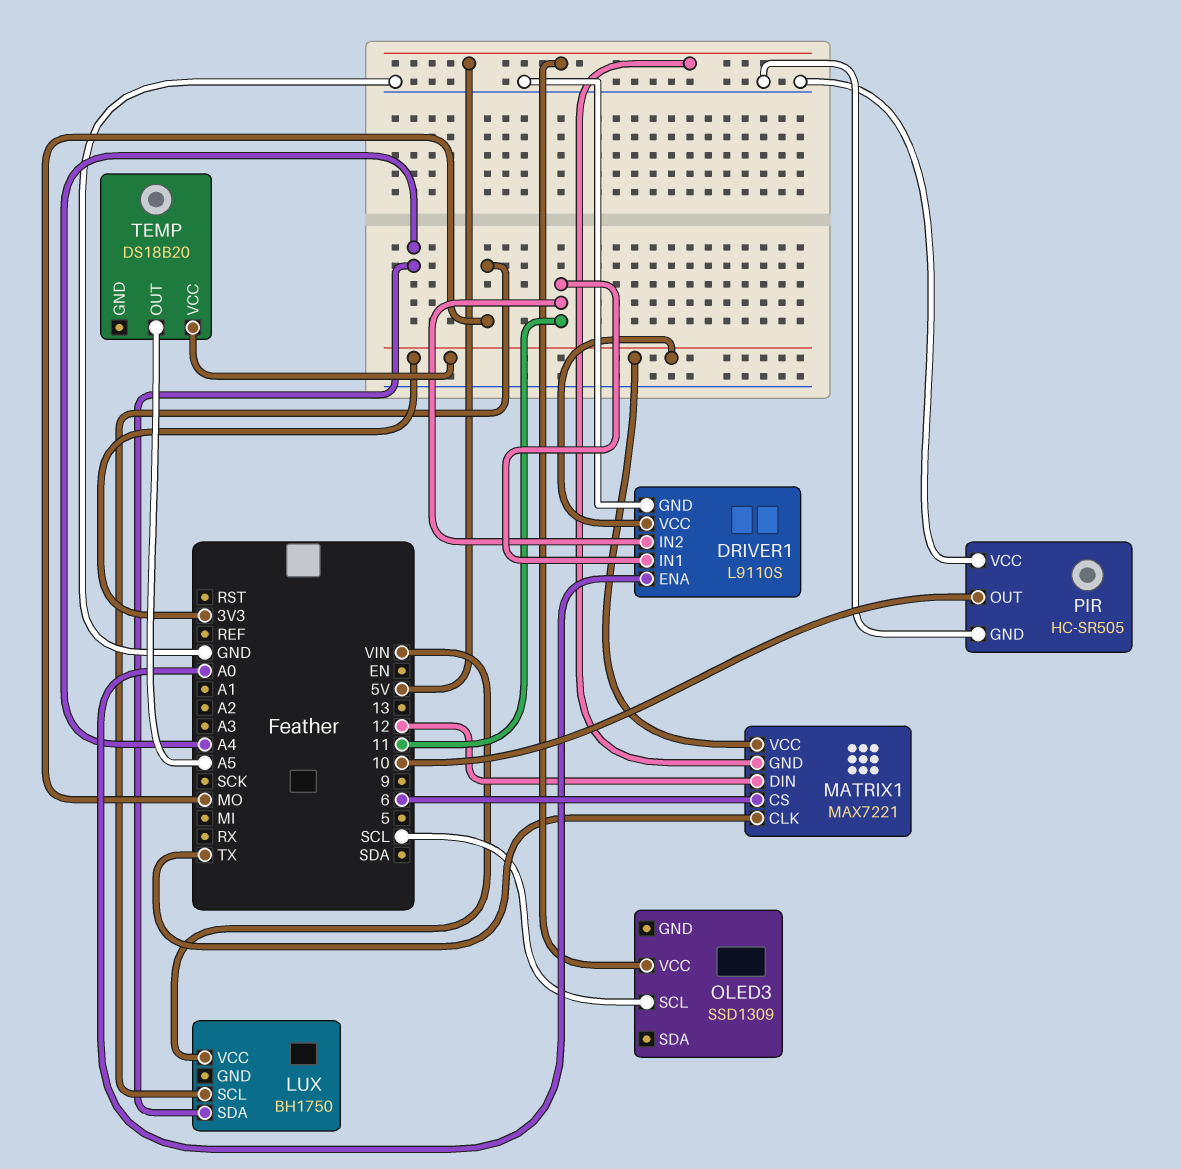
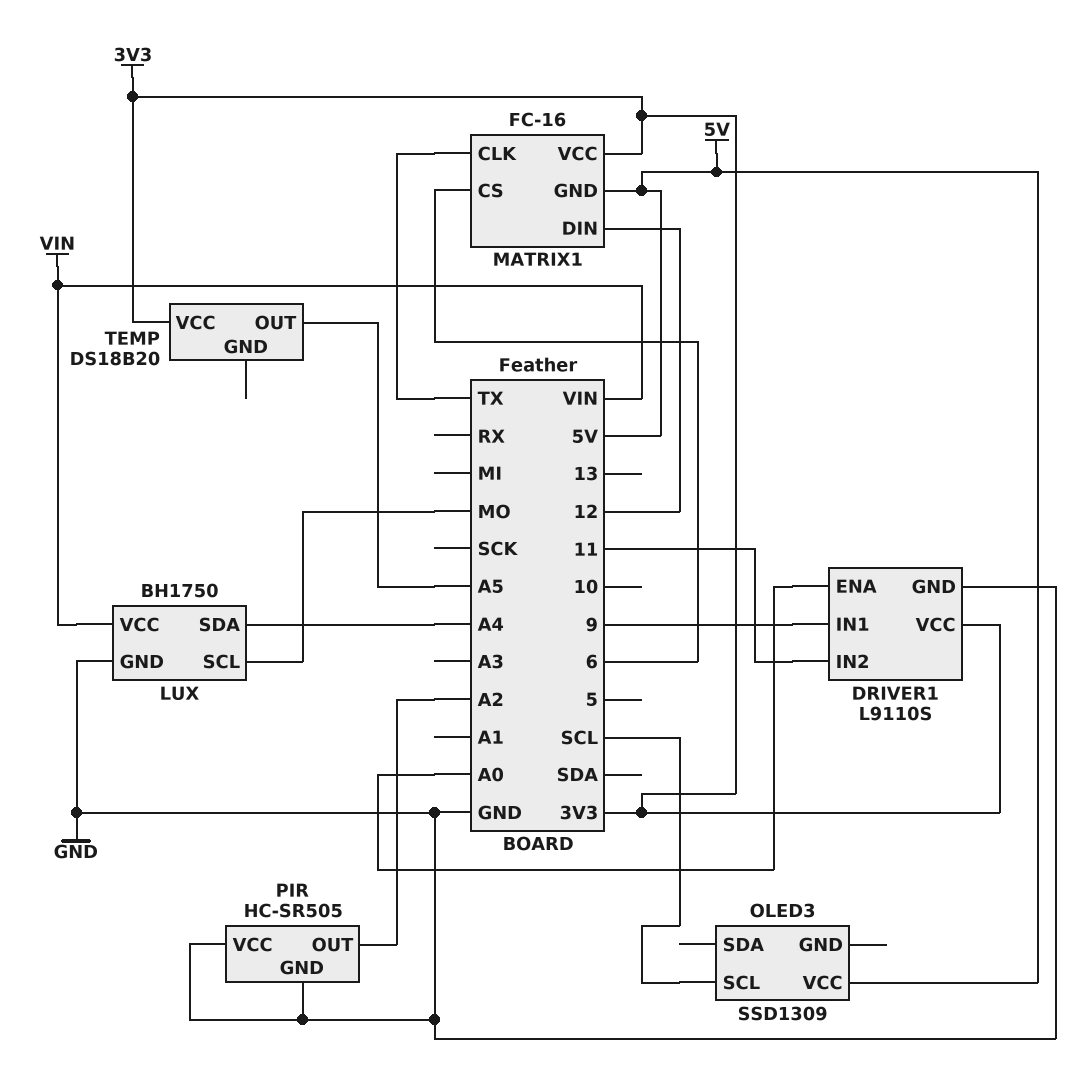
DRIVER1 pin IN1: 11 -> 9
LUX pin GND: none -> GND
MATRIX1: MAX7221 -> FC-16
PIR pin OUT: 10 -> A2

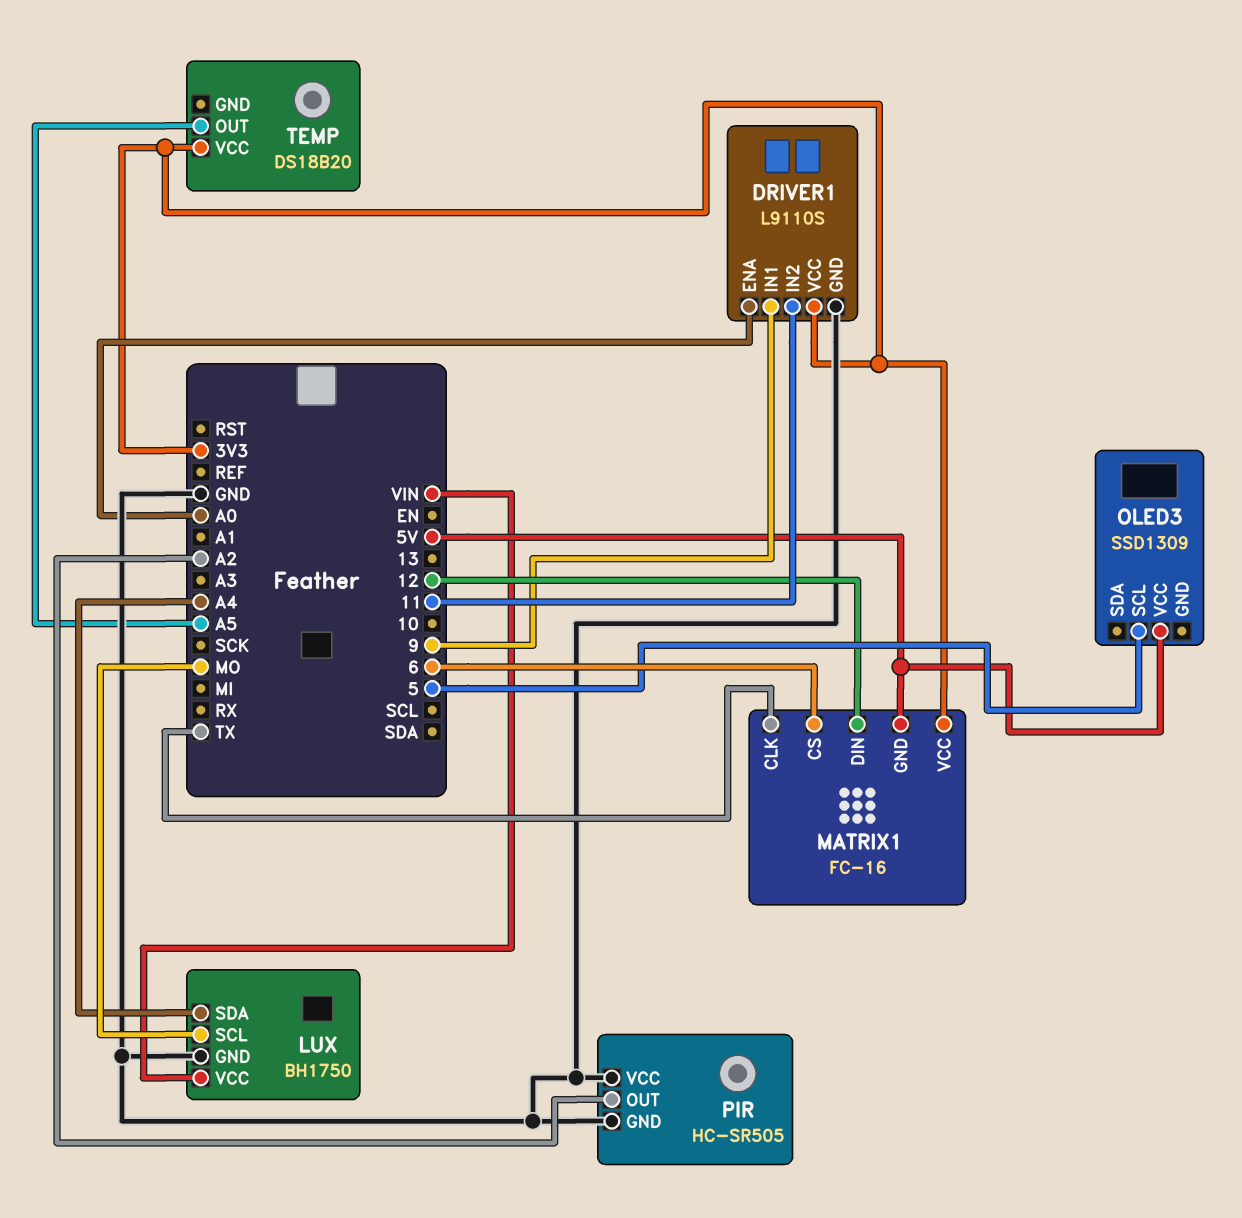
OLED3 pin SCL: SCL -> 5

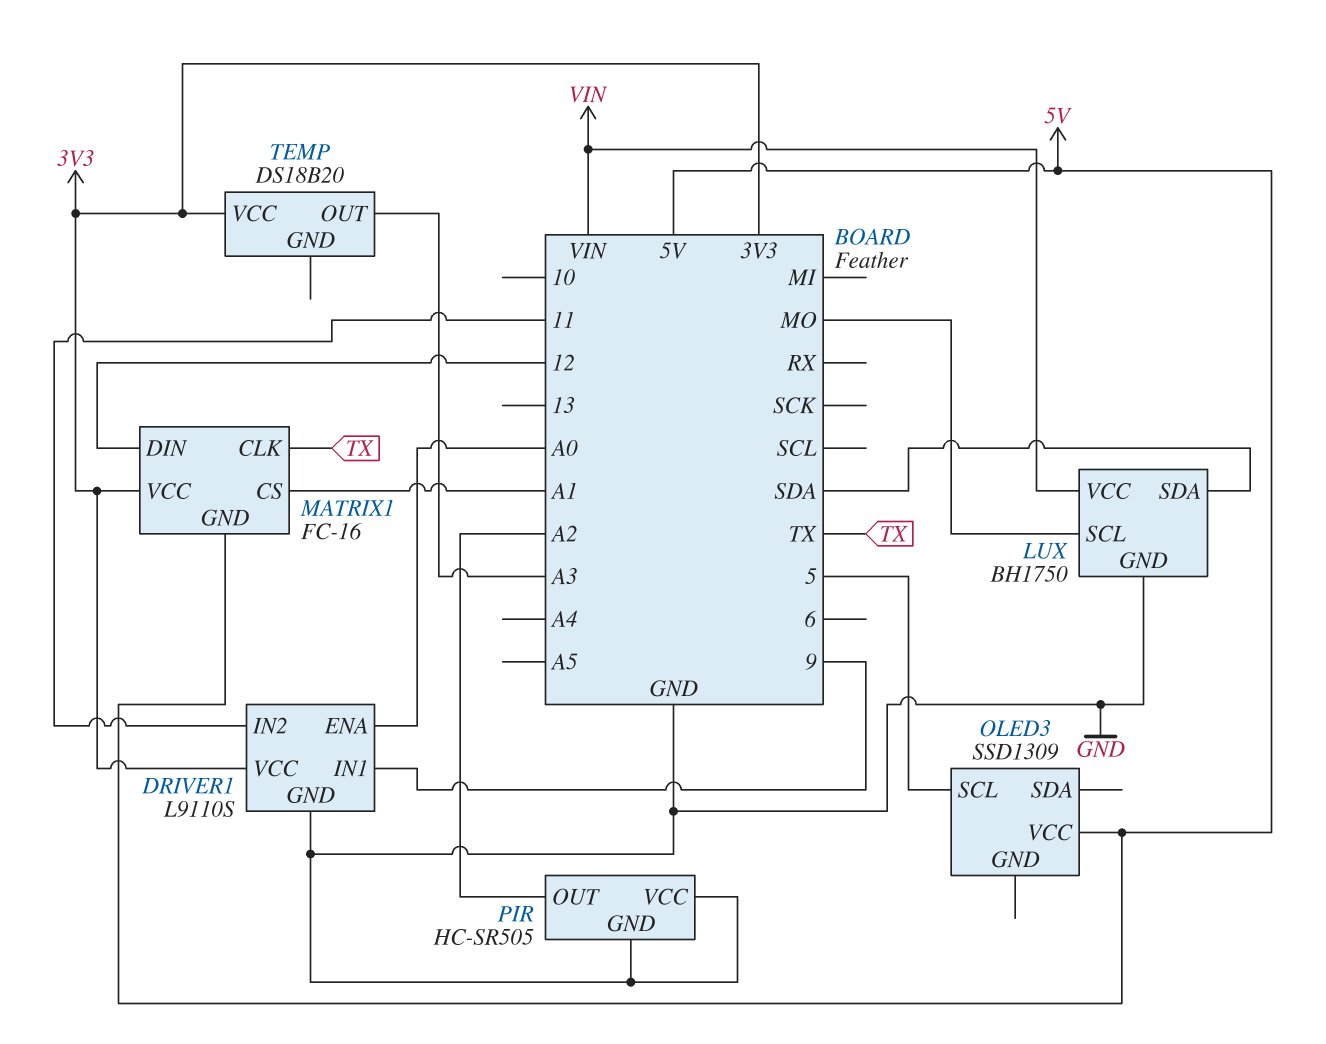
LUX pin SDA: A4 -> SDA
MATRIX1 pin CS: 6 -> A1
TEMP pin OUT: A5 -> A3

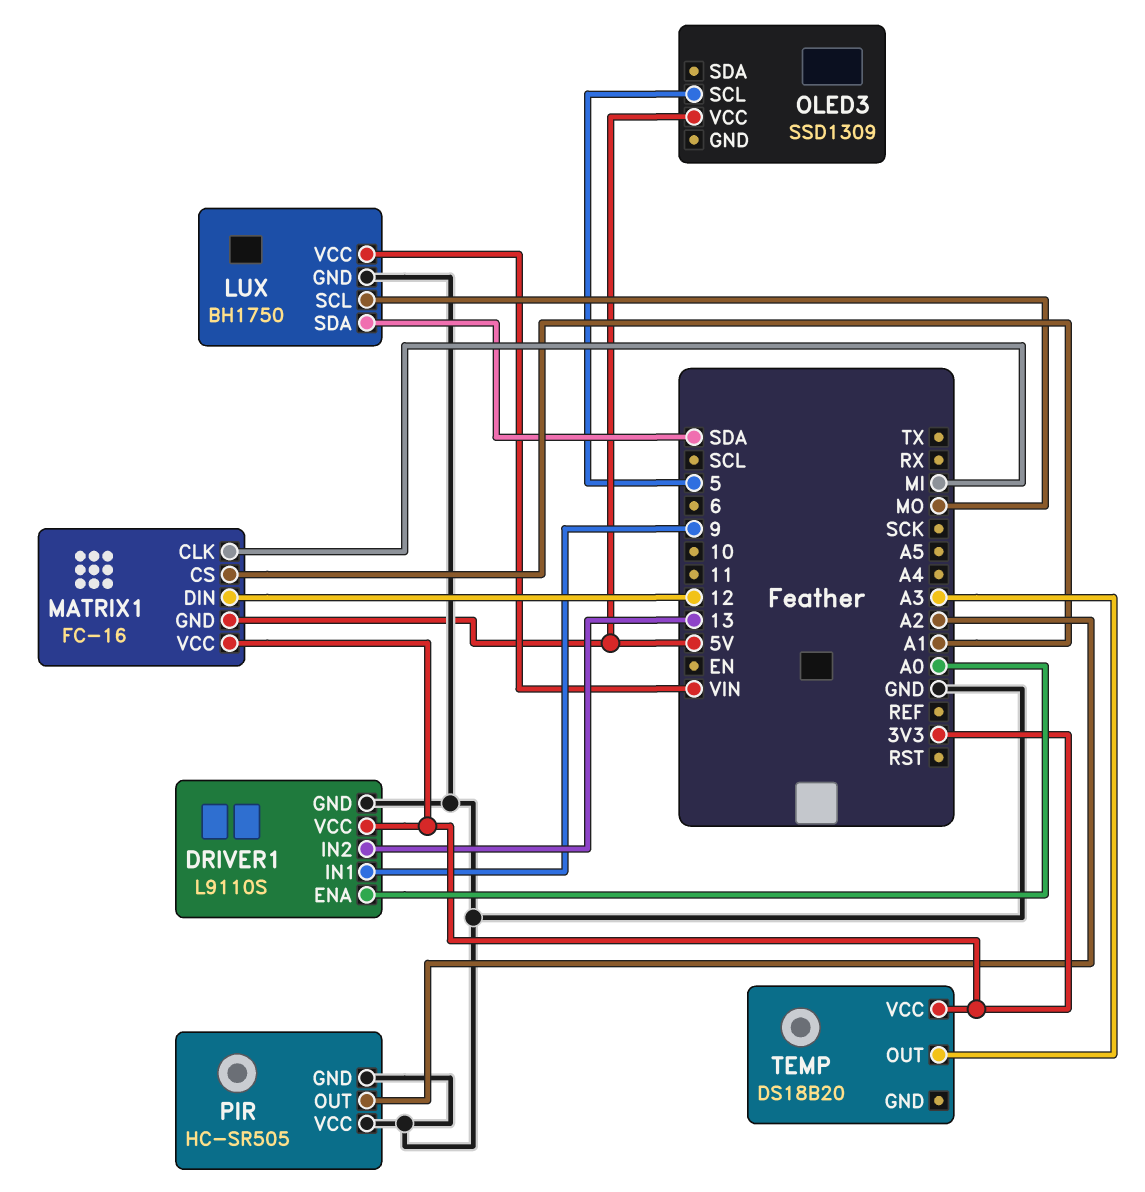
DRIVER1 pin IN2: 11 -> 13
MATRIX1 pin CLK: TX -> MI

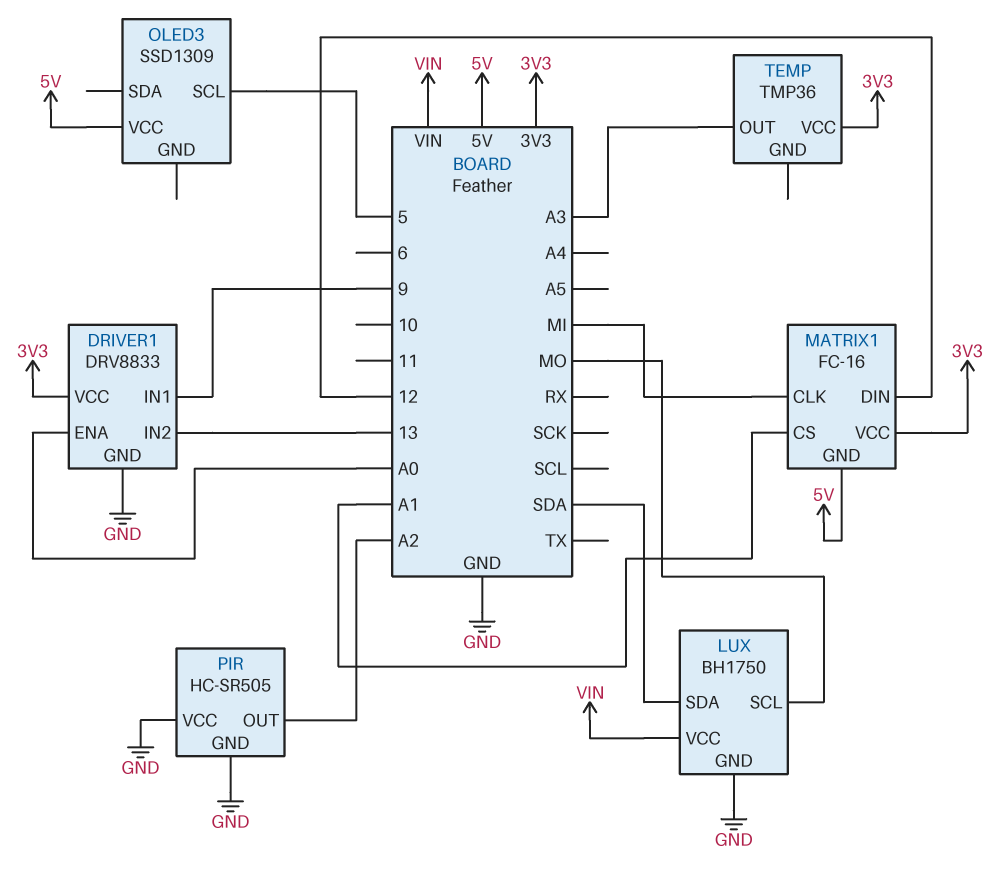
DRIVER1: L9110S -> DRV8833
TEMP: DS18B20 -> TMP36

